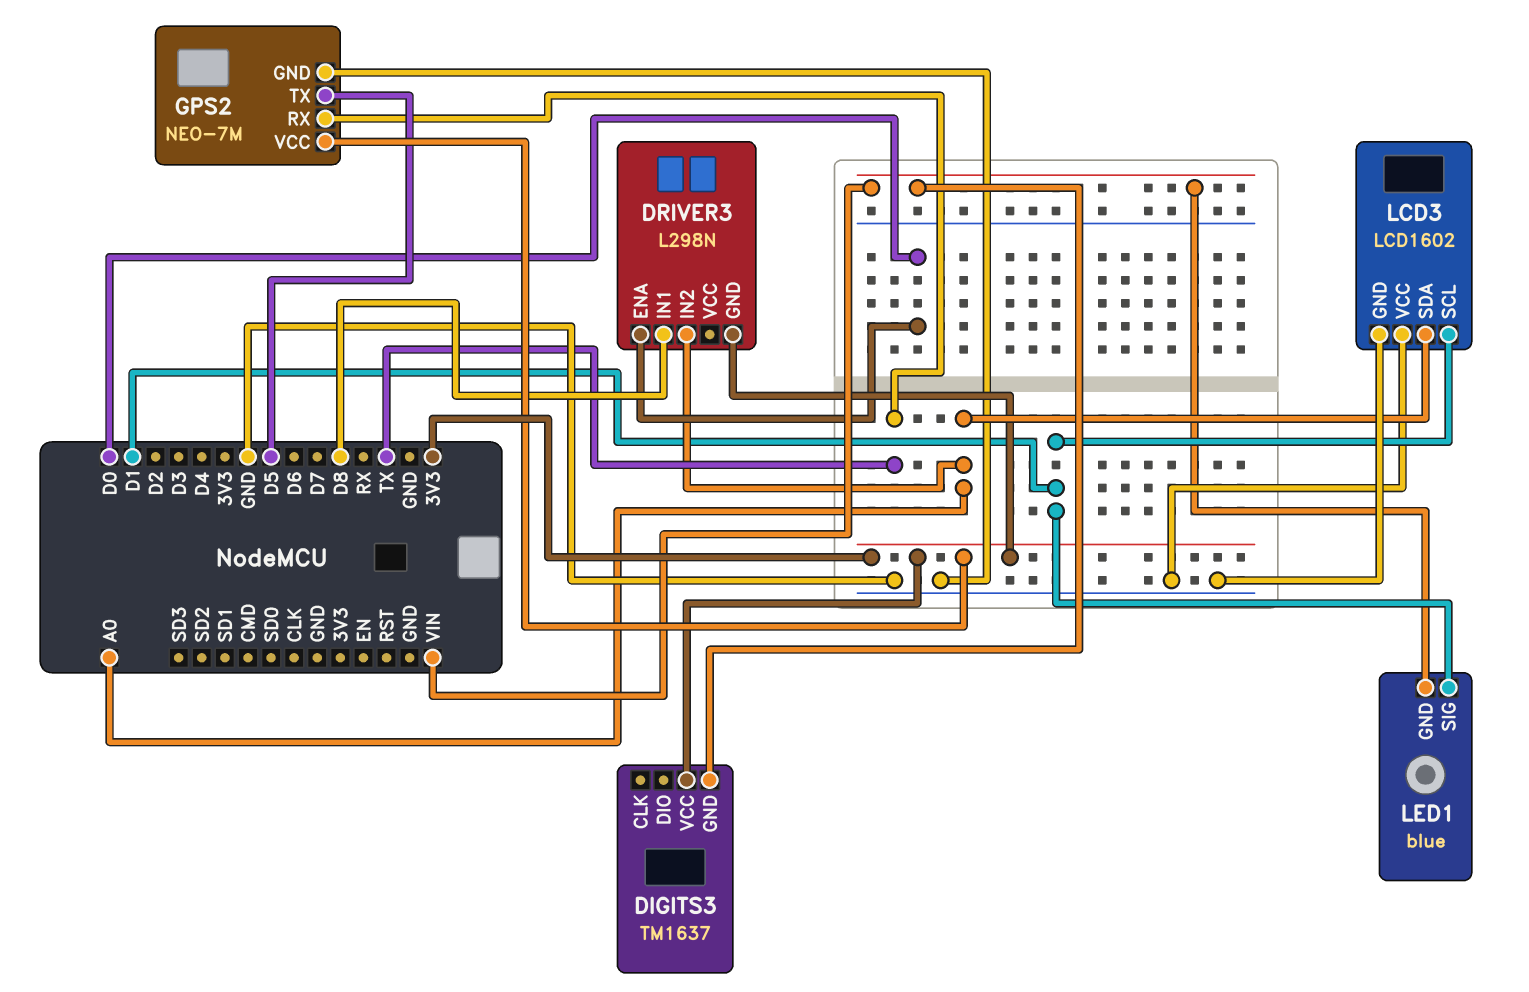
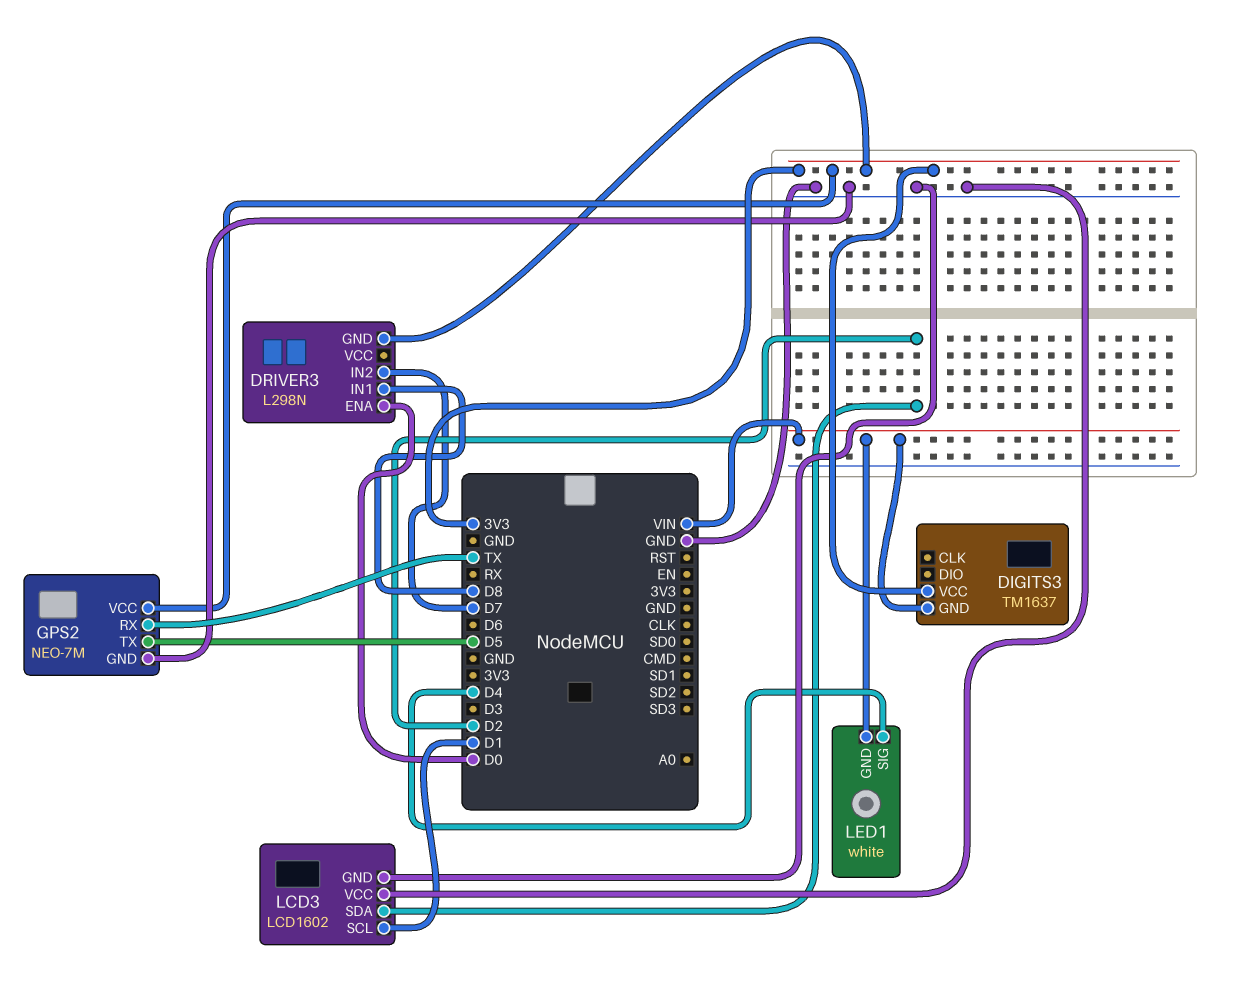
DRIVER3 pin IN2: A0 -> D7
LCD3 pin SDA: A0 -> D2
LED1: blue -> white
LED1 pin SIG: D1 -> D4

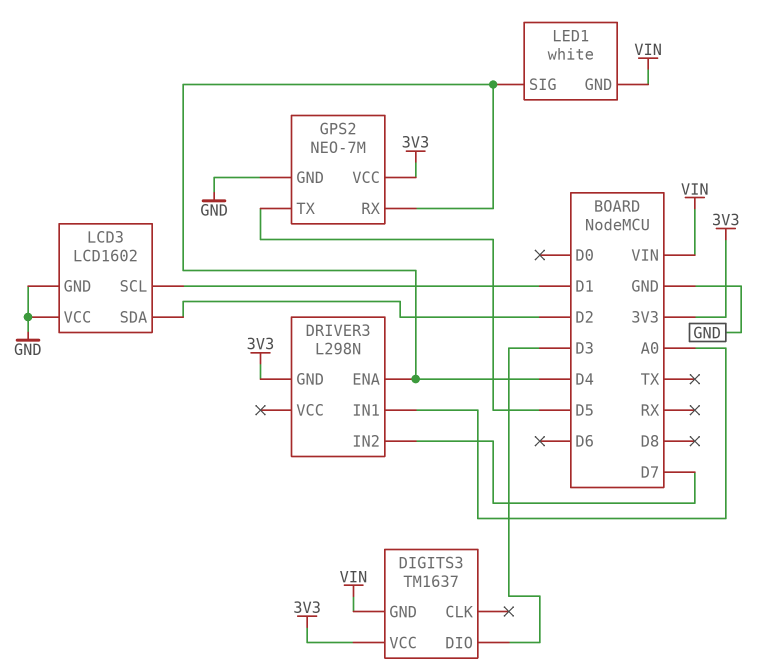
DIGITS3 pin DIO: none -> D3
DRIVER3 pin ENA: D0 -> D4
DRIVER3 pin IN1: D8 -> A0
GPS2 pin RX: TX -> D4

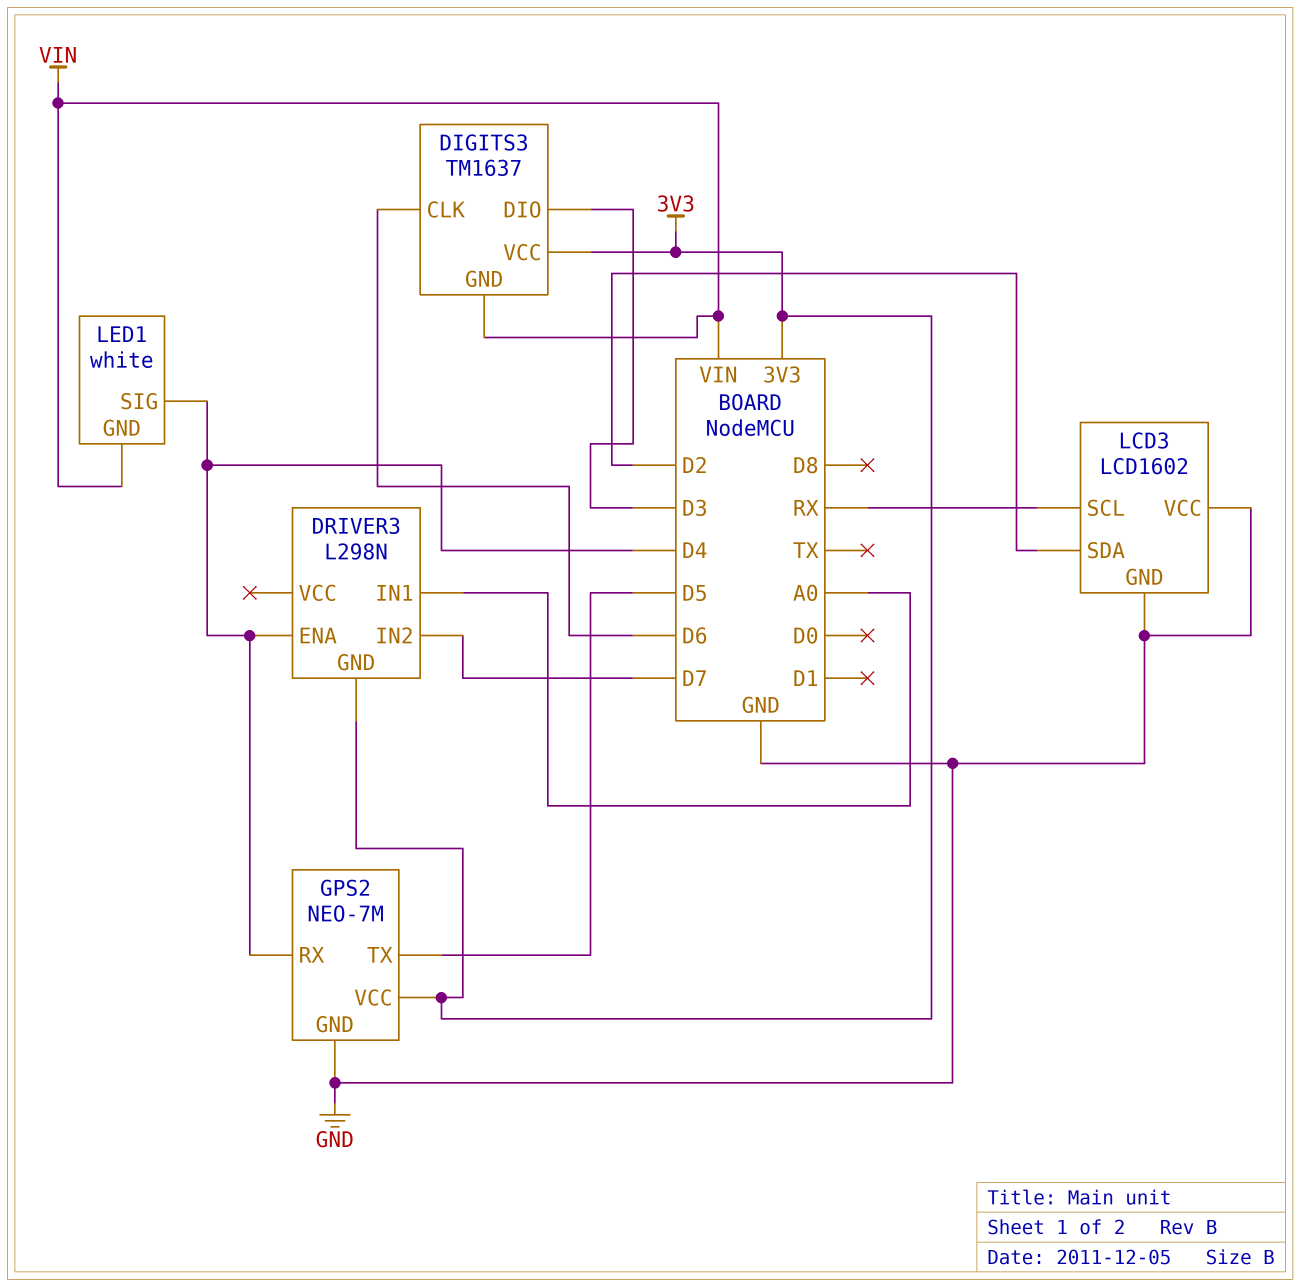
DIGITS3 pin CLK: none -> D6
LCD3 pin SCL: D1 -> RX

